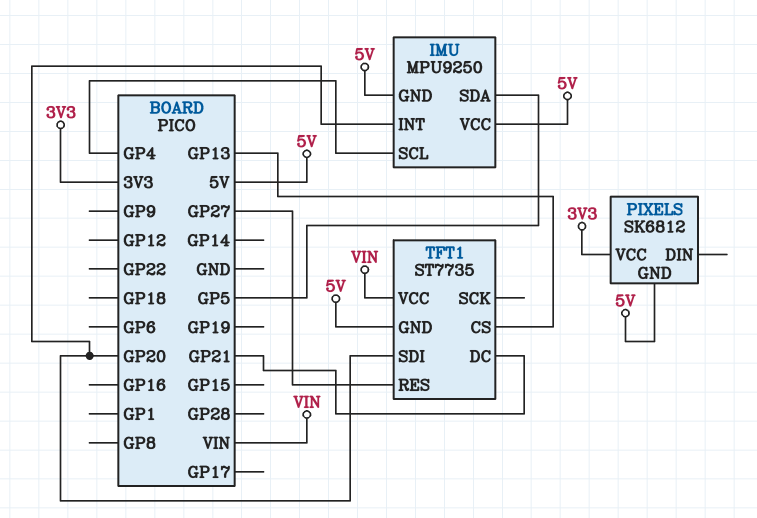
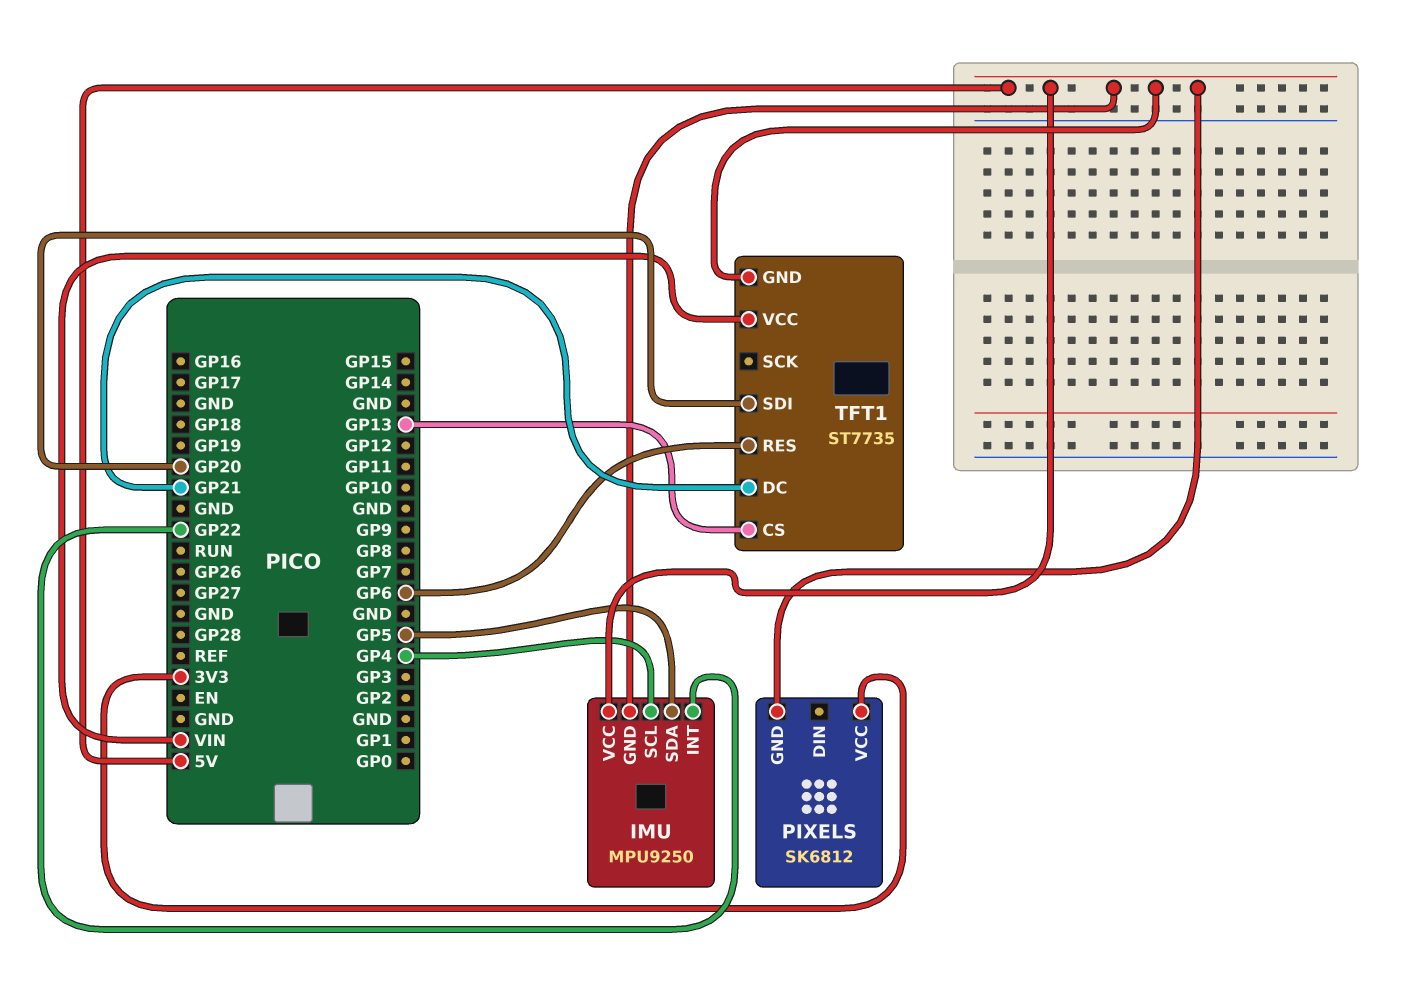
IMU pin INT: GP20 -> GP22
TFT1 pin RES: GP27 -> GP6

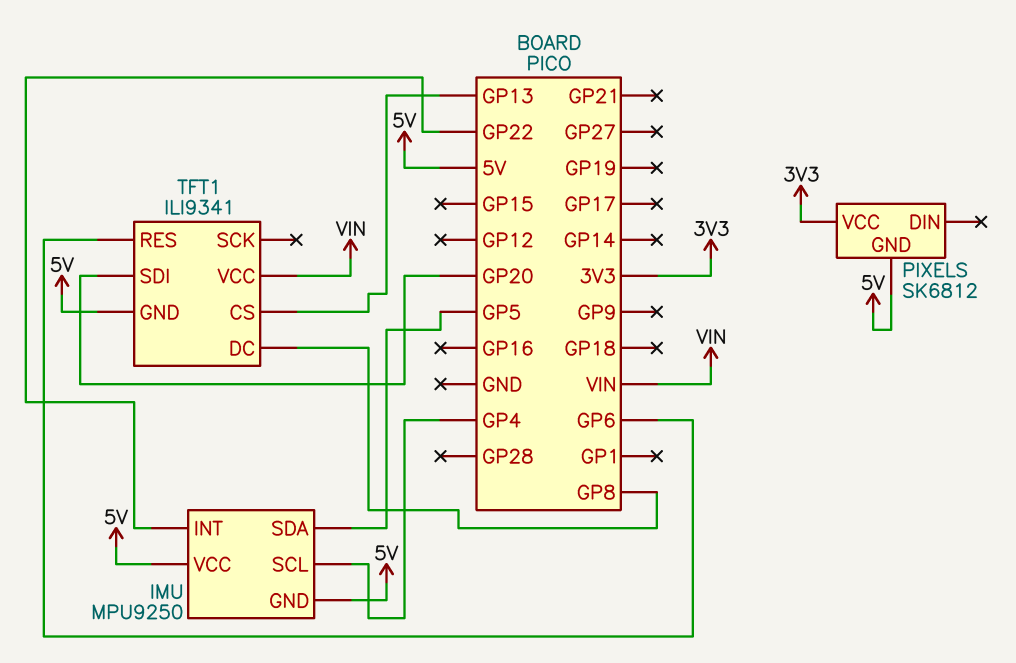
TFT1: ST7735 -> ILI9341
TFT1 pin DC: GP21 -> GP8

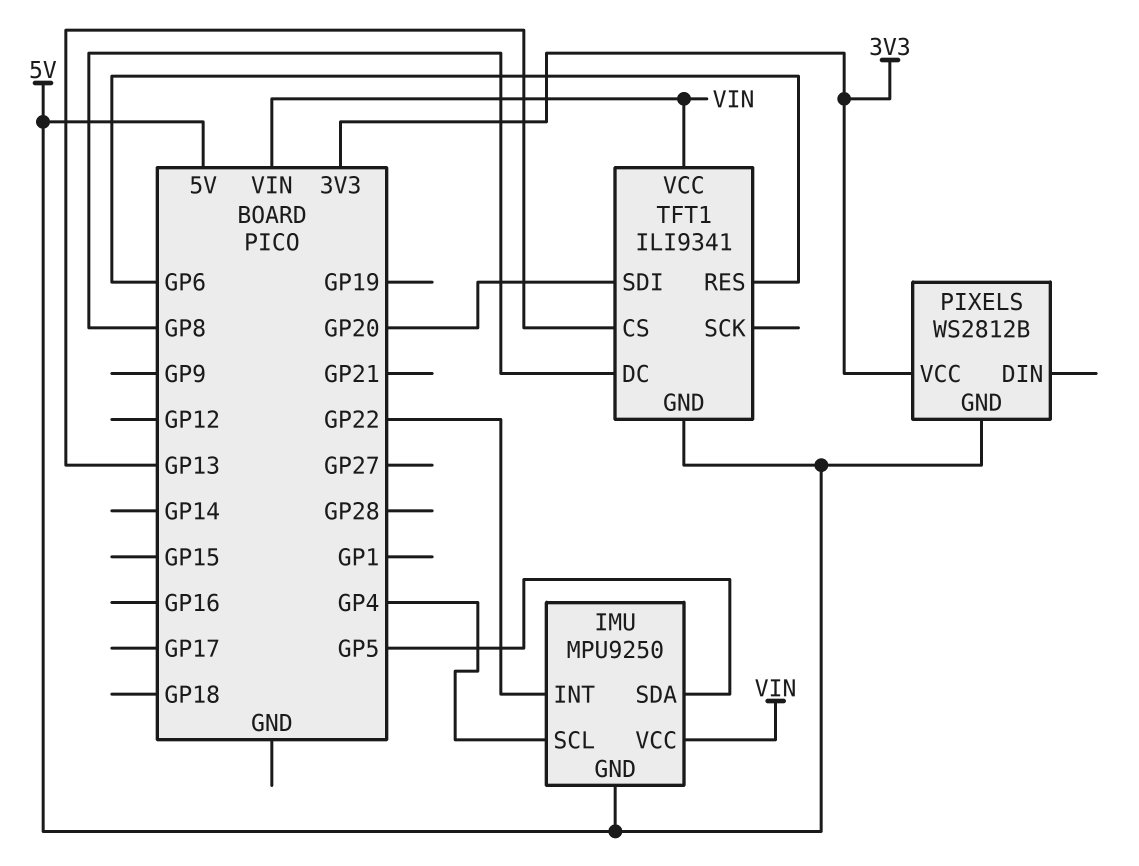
IMU pin VCC: 5V -> VIN
PIXELS: SK6812 -> WS2812B

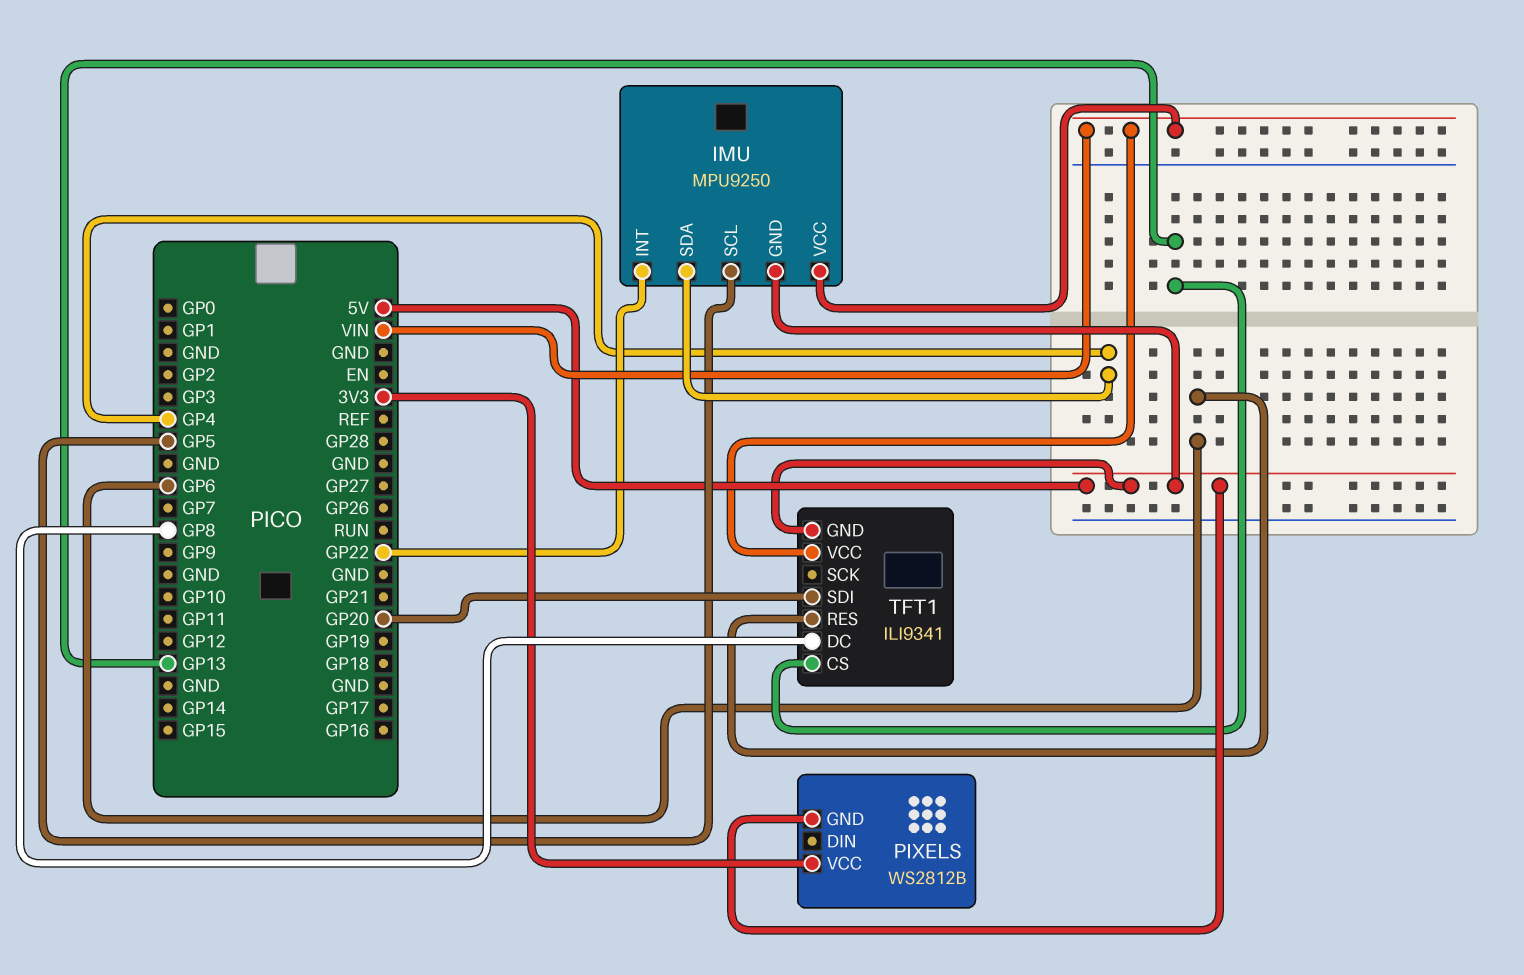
IMU pin SCL: GP4 -> GP5
IMU pin SDA: GP5 -> GP4

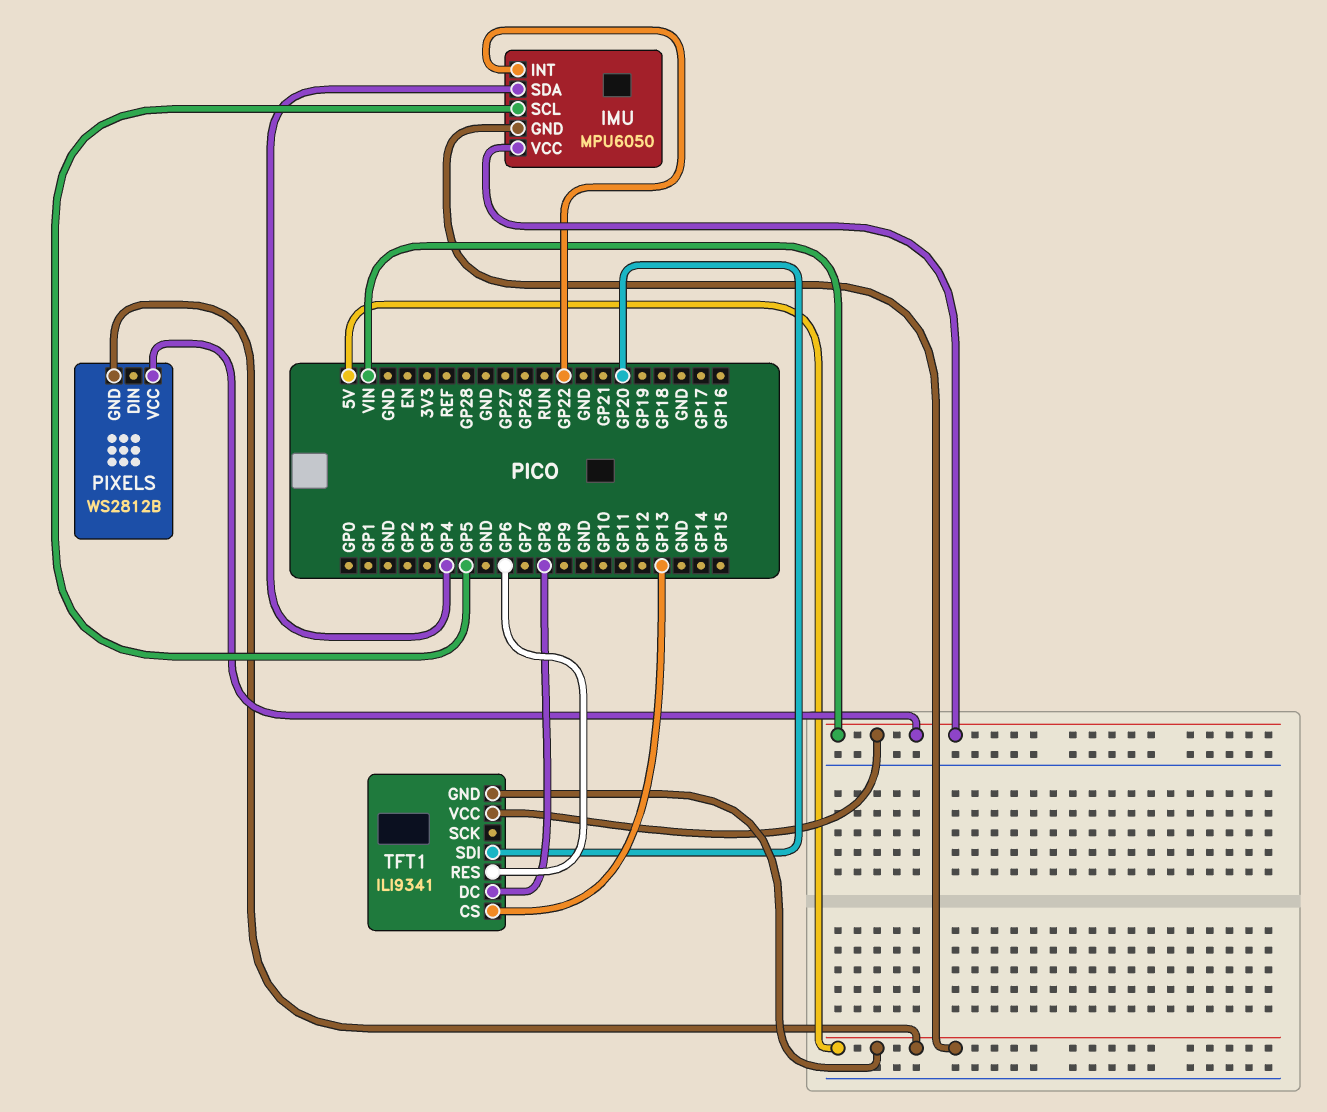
IMU: MPU9250 -> MPU6050
PIXELS pin VCC: 3V3 -> VIN

